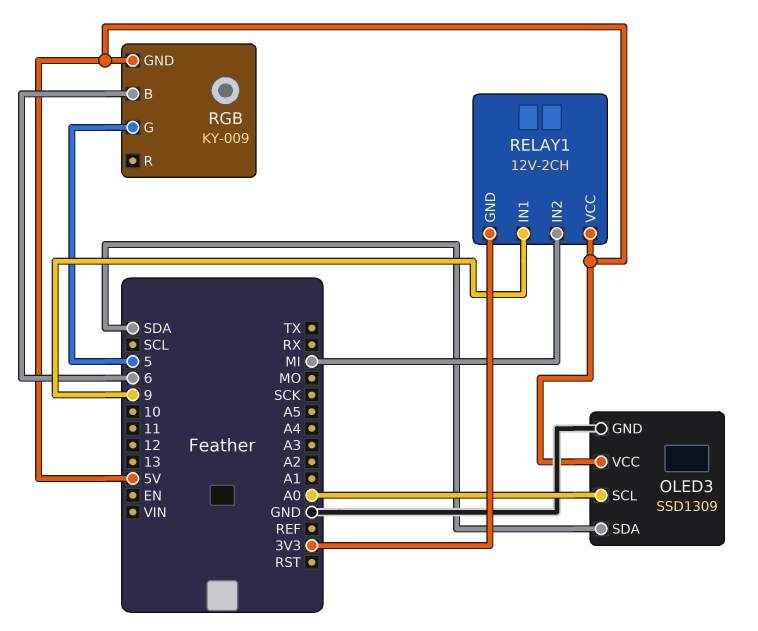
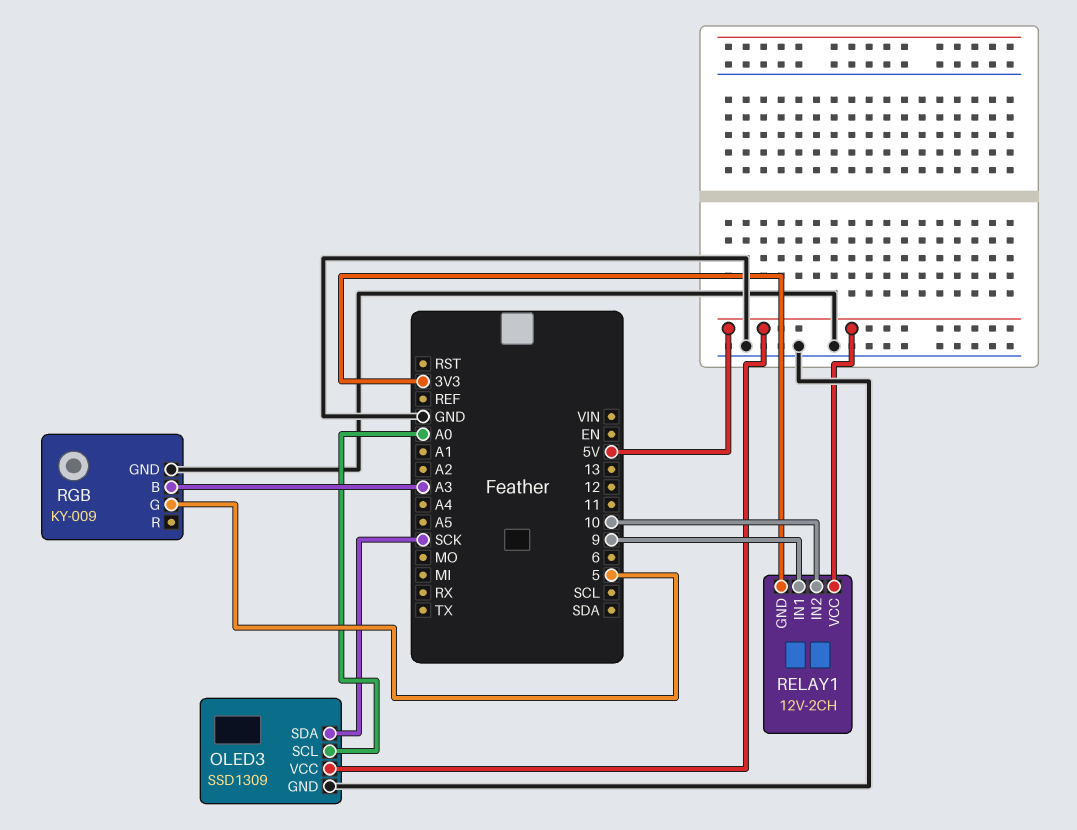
OLED3 pin SDA: SDA -> SCK
RELAY1 pin IN2: MI -> 10
RGB pin B: 6 -> A3
RGB pin GND: 5V -> GND

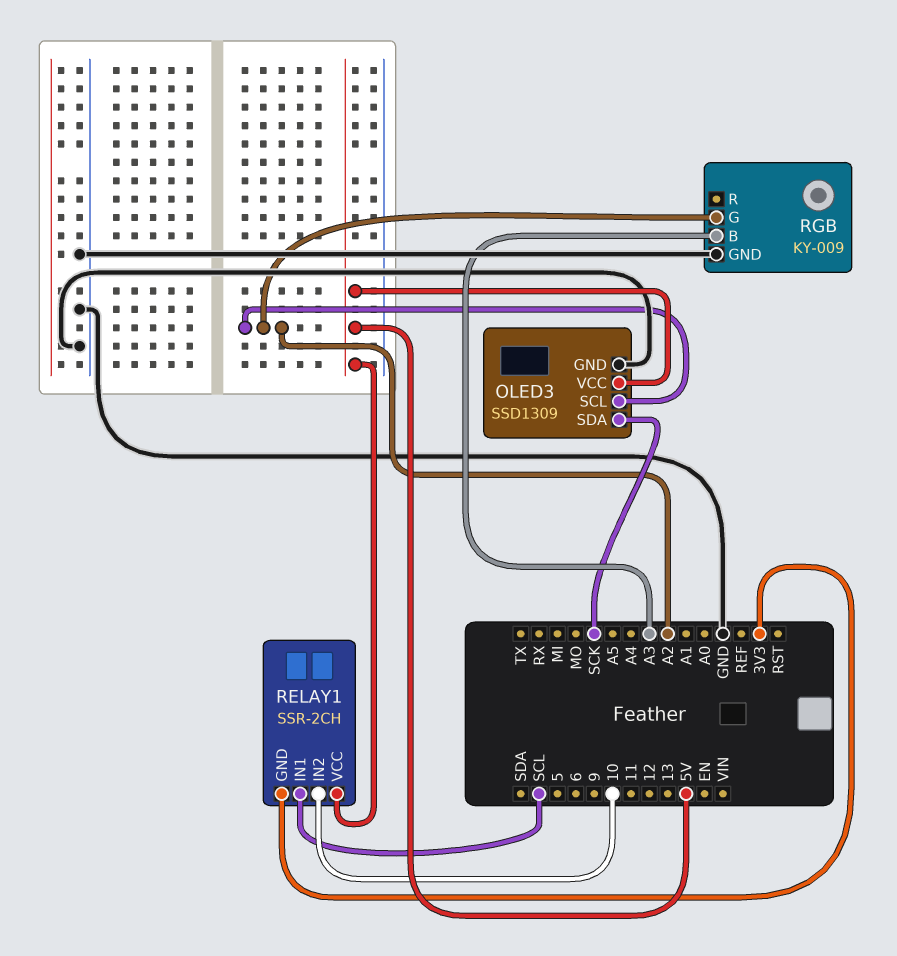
OLED3 pin SCL: A0 -> A2
RELAY1: 12V-2CH -> SSR-2CH
RELAY1 pin IN1: 9 -> SCL
RGB pin G: 5 -> A2

